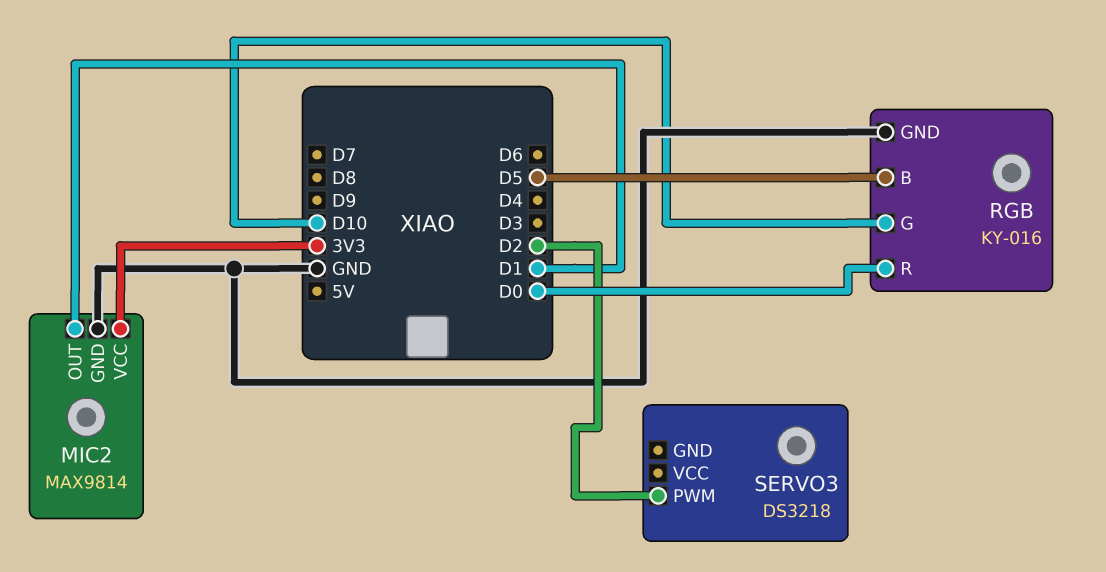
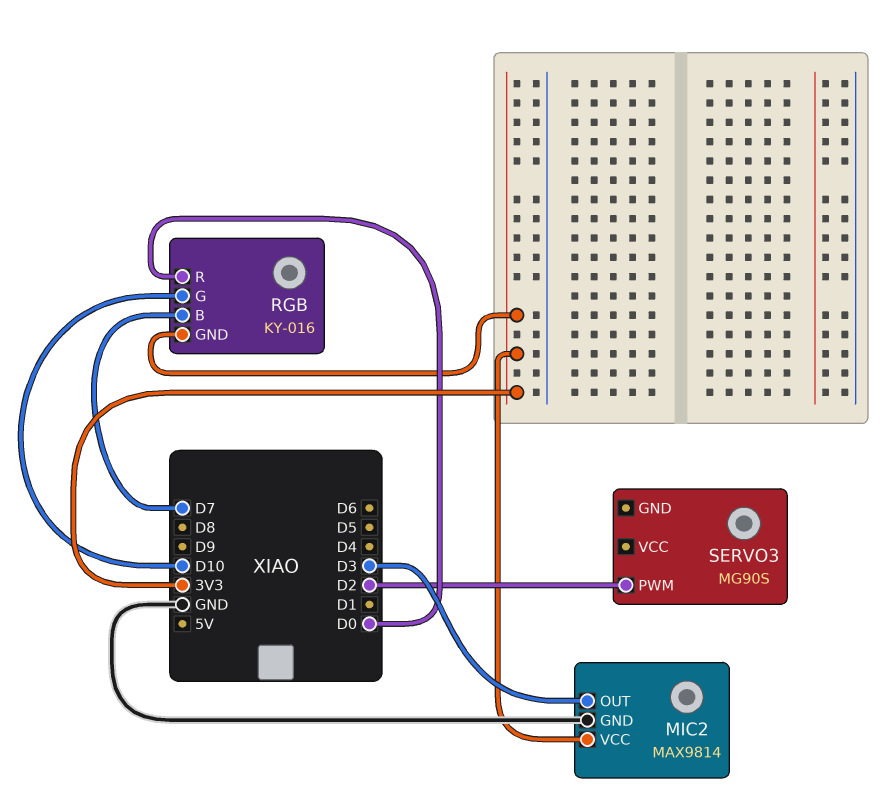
MIC2 pin OUT: D1 -> D3
RGB pin B: D5 -> D7
RGB pin GND: GND -> 3V3
SERVO3: DS3218 -> MG90S

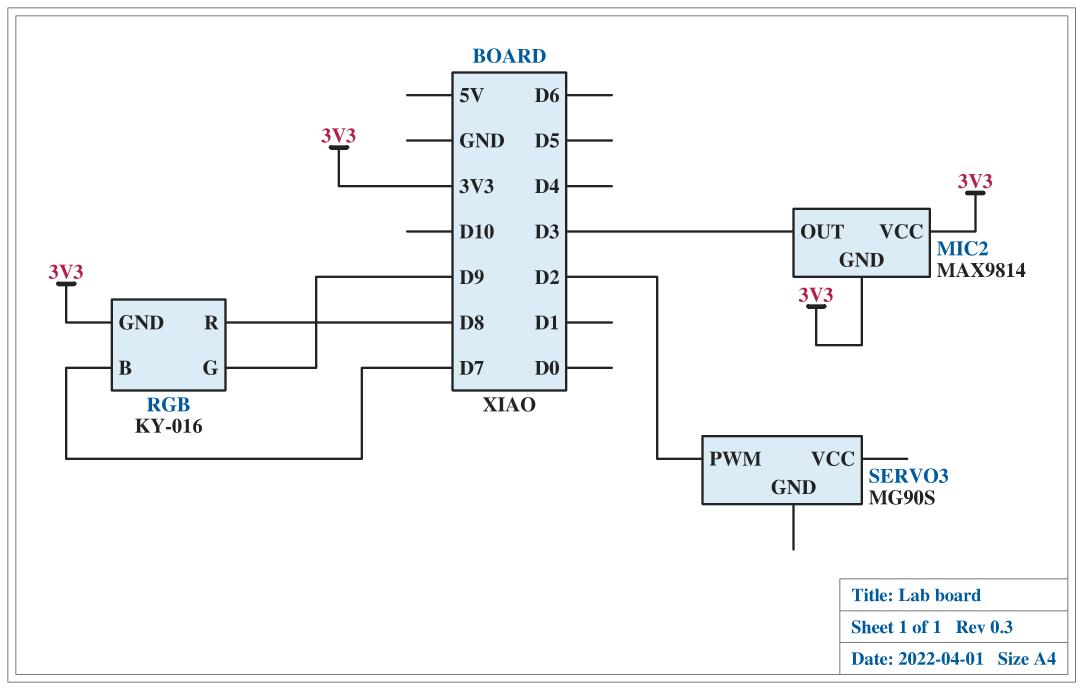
MIC2 pin GND: GND -> 3V3
RGB pin G: D10 -> D9
RGB pin R: D0 -> D8

